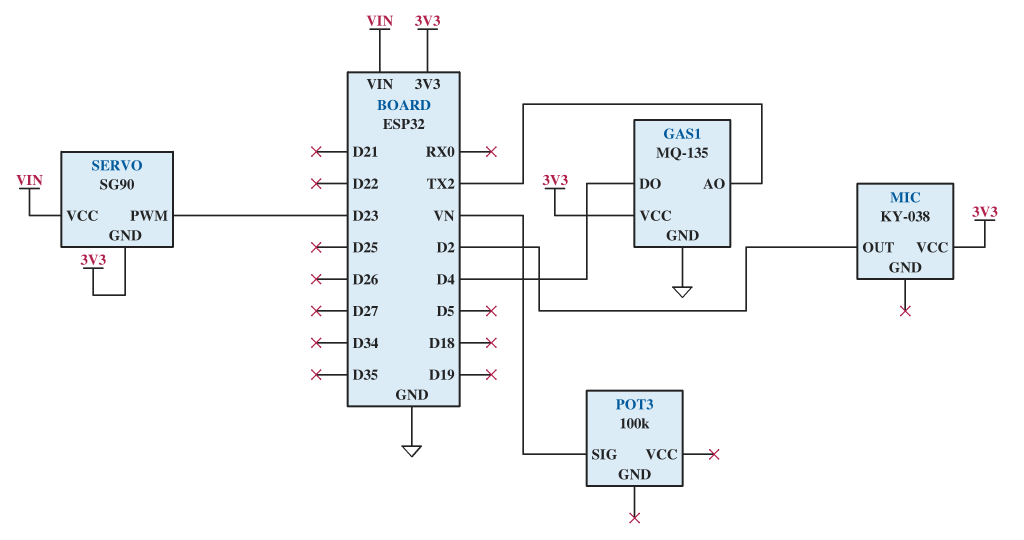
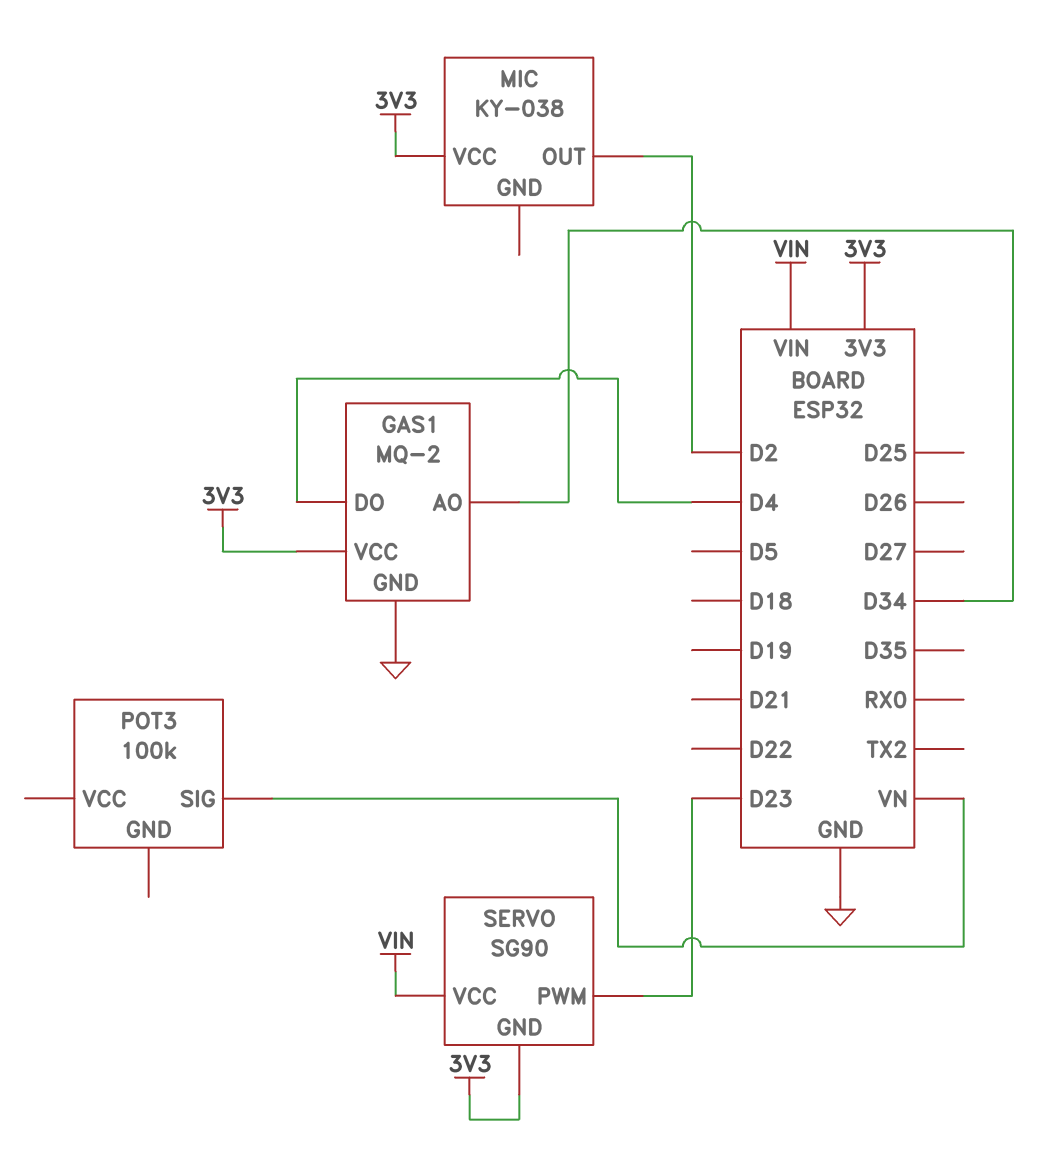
GAS1: MQ-135 -> MQ-2
GAS1 pin AO: TX2 -> D34

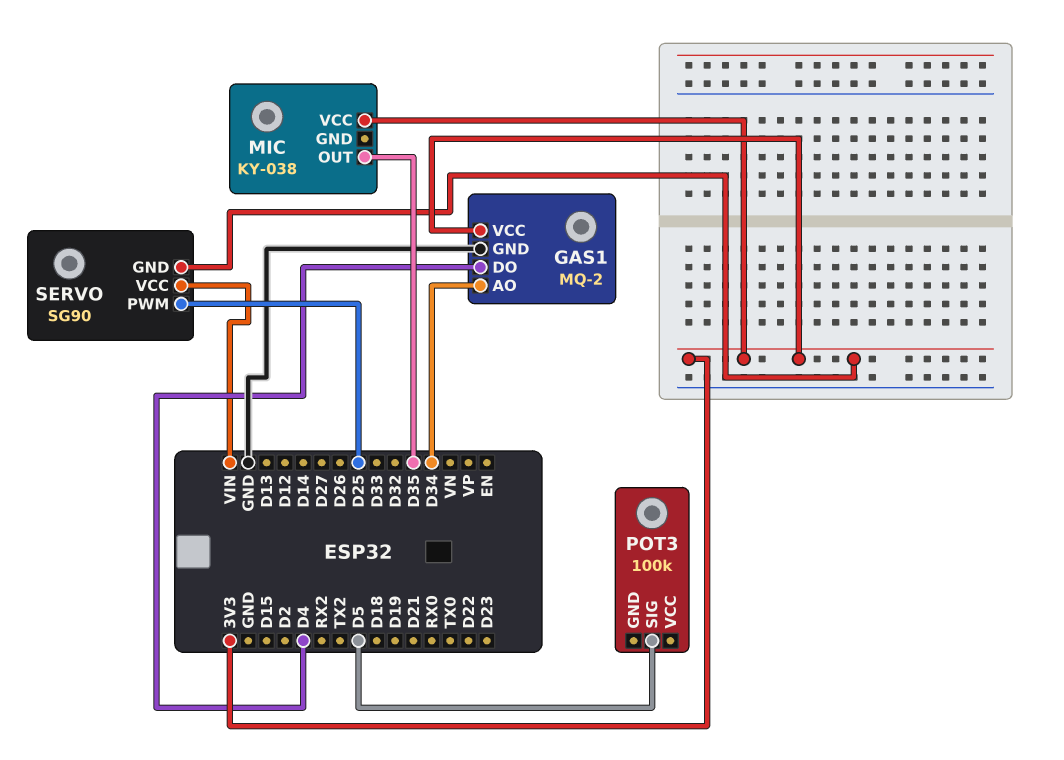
MIC pin OUT: D2 -> D35
POT3 pin SIG: VN -> D5
SERVO pin PWM: D23 -> D25

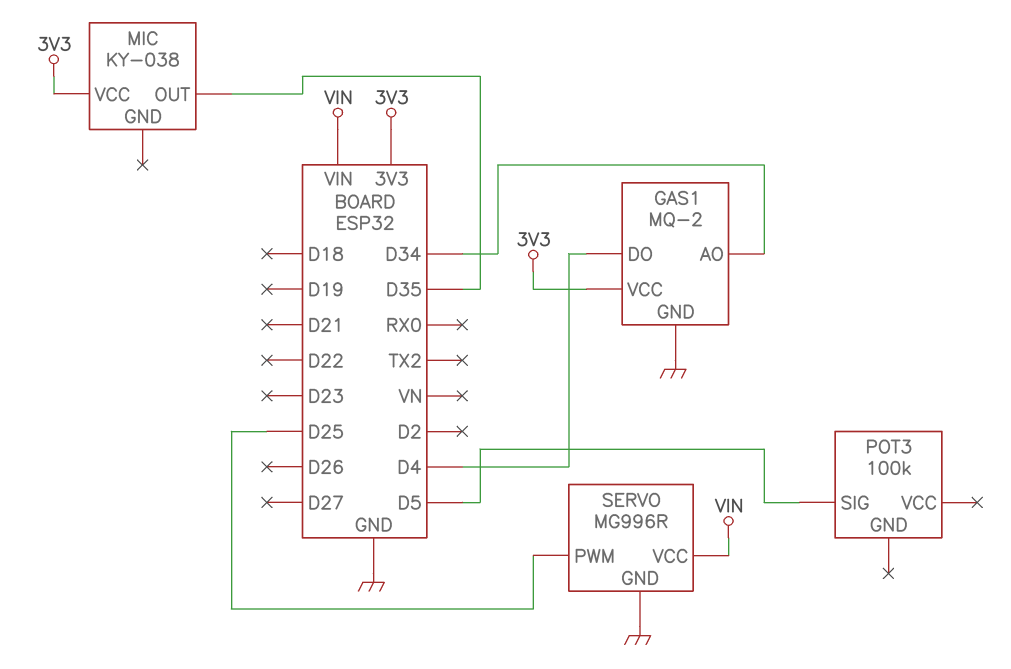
SERVO: SG90 -> MG996R
SERVO pin GND: 3V3 -> GND

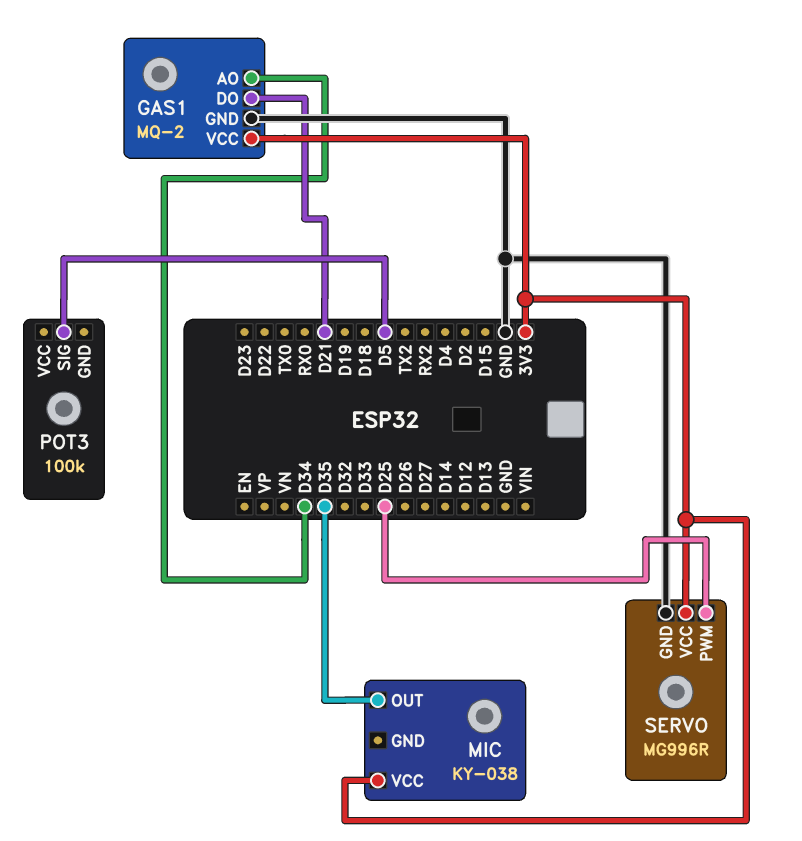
GAS1 pin DO: D4 -> D21
SERVO pin VCC: VIN -> 3V3

